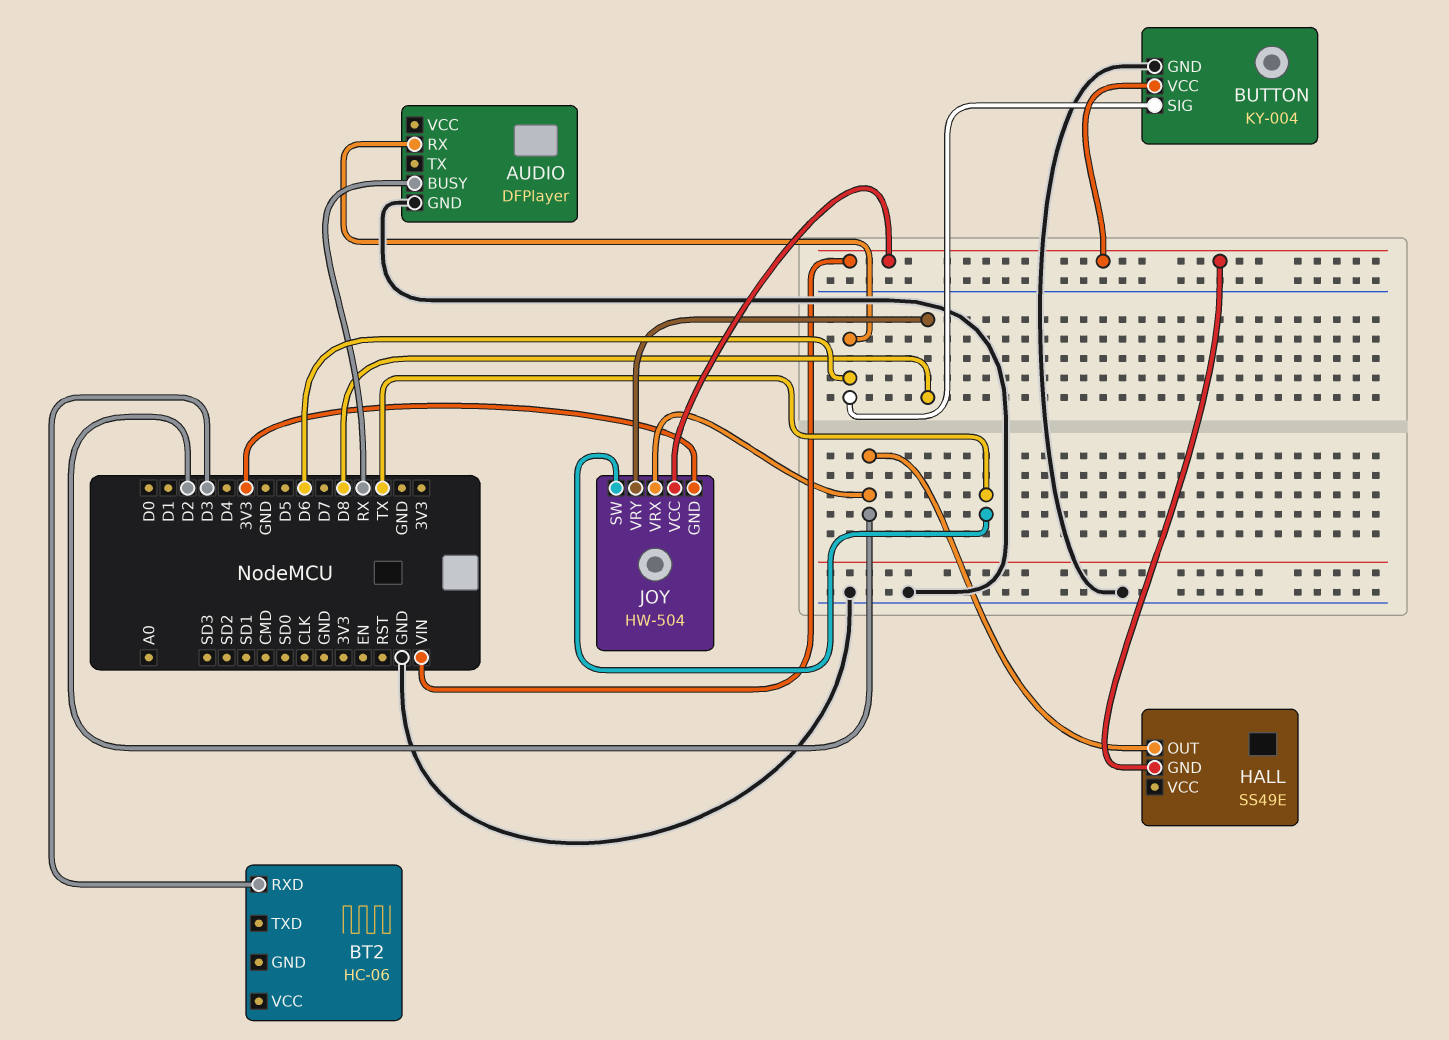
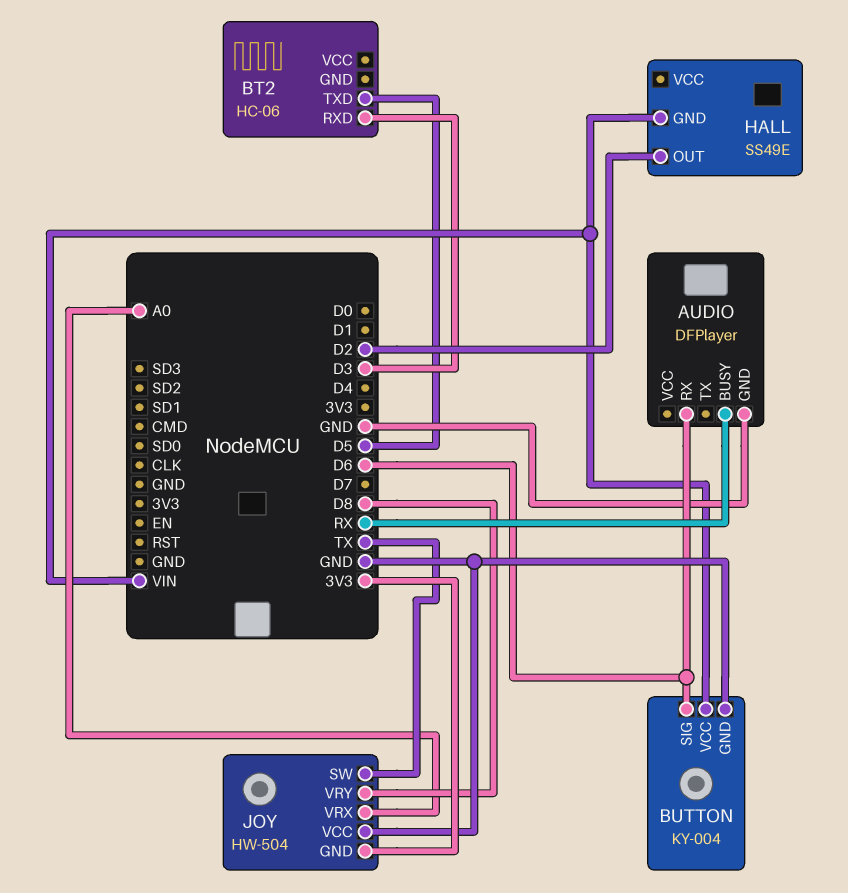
BT2 pin TXD: none -> D5
JOY pin VCC: VIN -> GND
JOY pin VRX: D2 -> A0

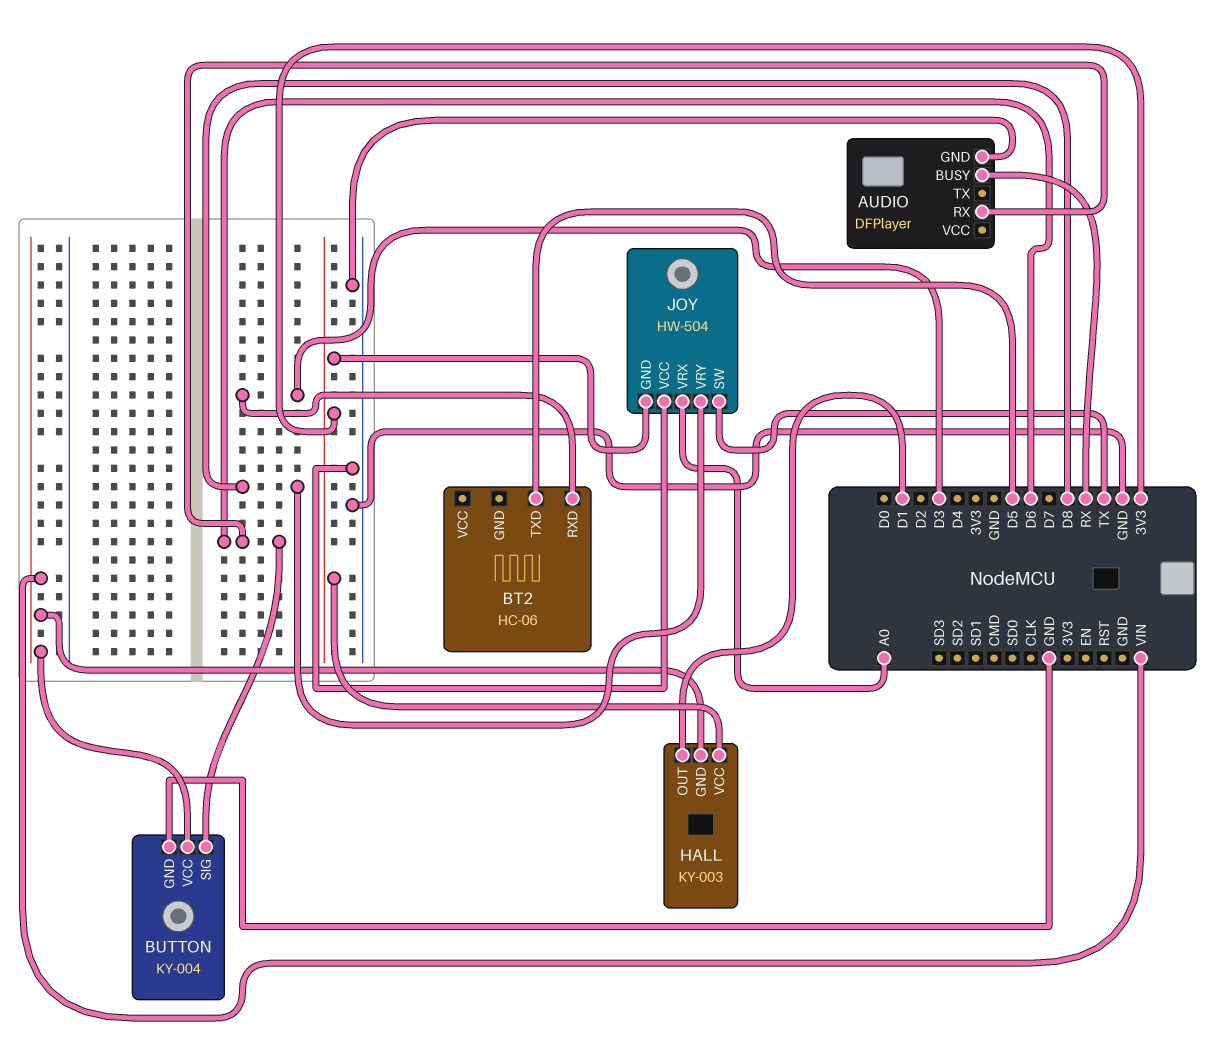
HALL: SS49E -> KY-003
HALL pin OUT: D2 -> D1
HALL pin VCC: none -> 3V3

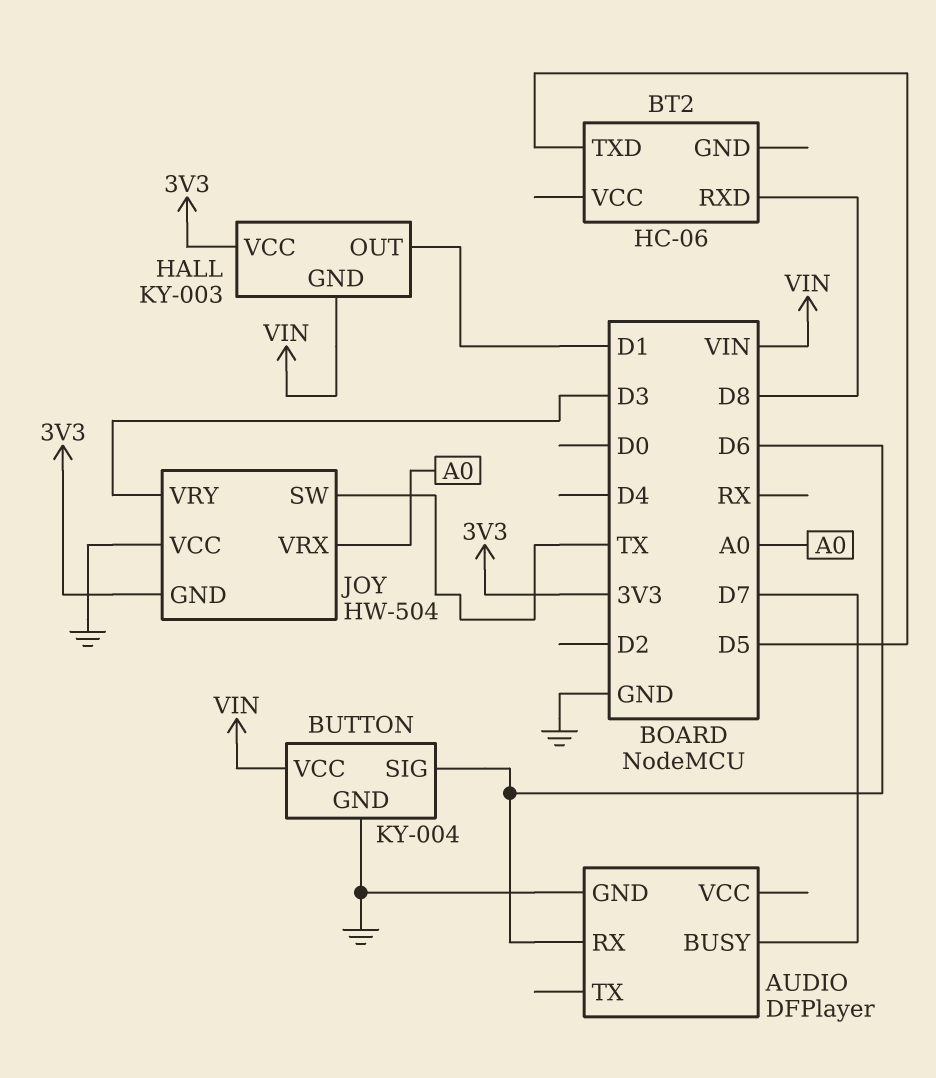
AUDIO pin BUSY: RX -> D7
BT2 pin RXD: D3 -> D8
JOY pin VRY: D8 -> D3

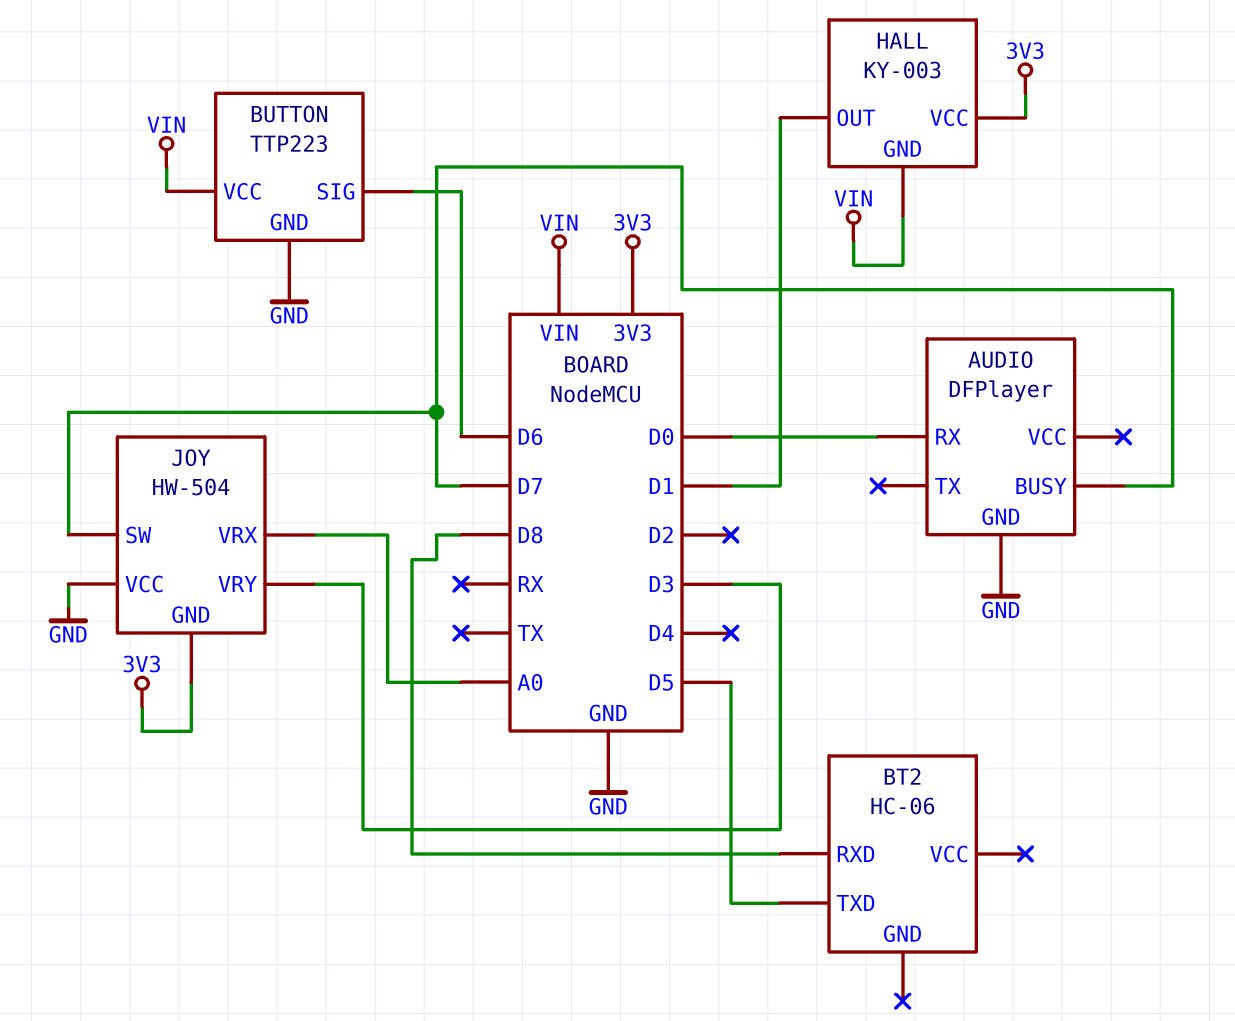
AUDIO pin RX: D6 -> D0
BUTTON: KY-004 -> TTP223
JOY pin SW: TX -> D7

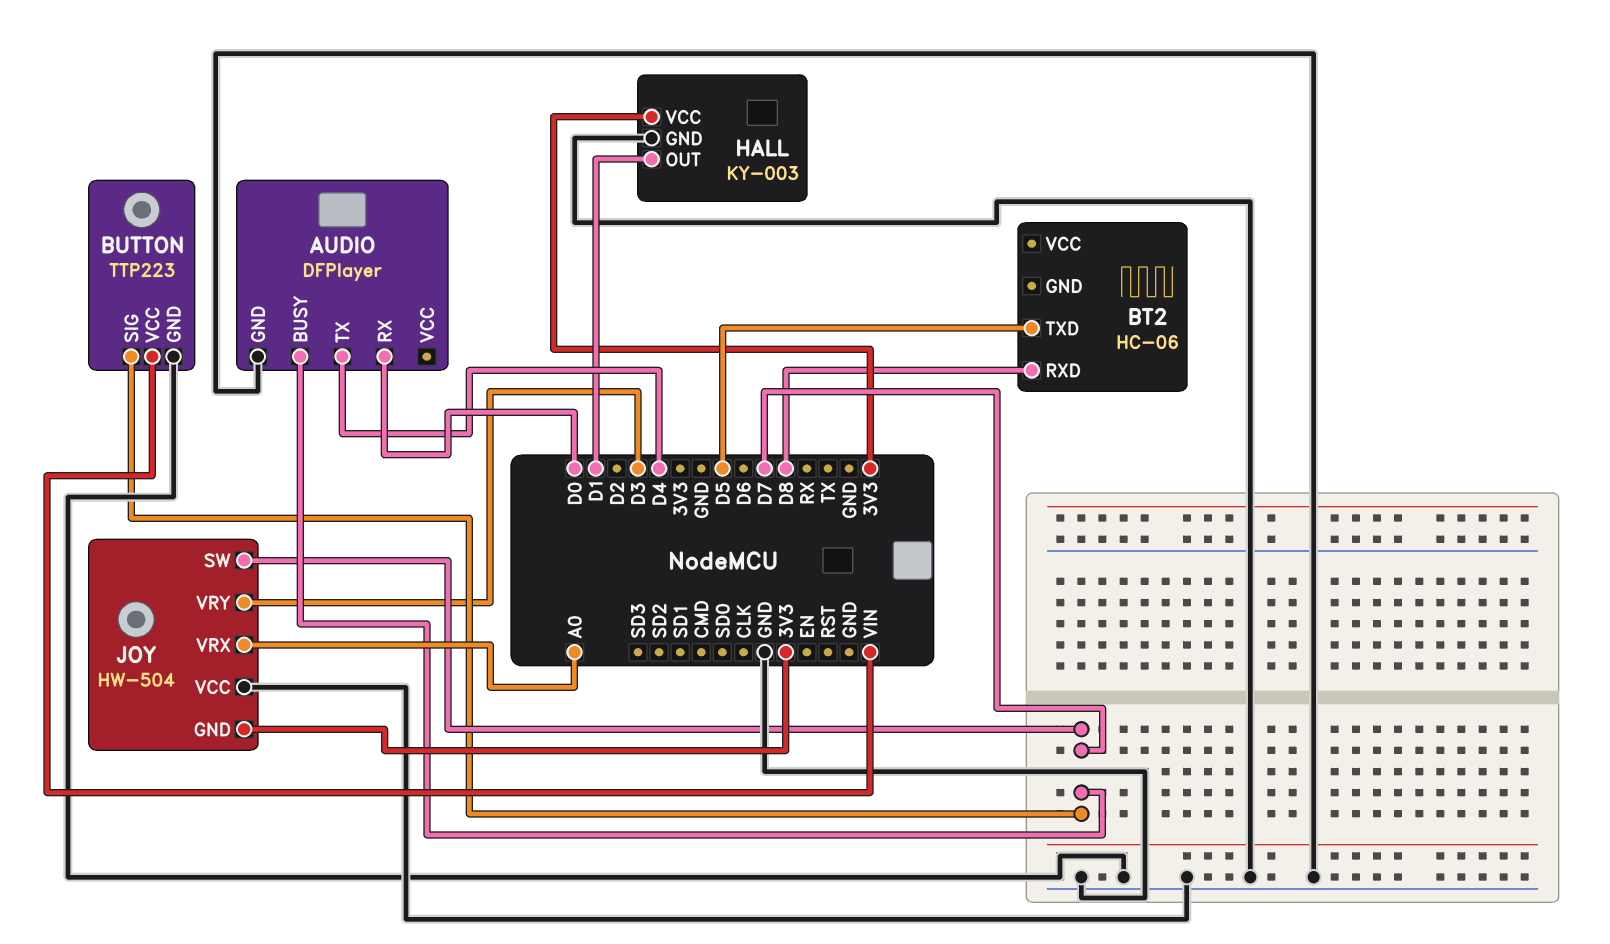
AUDIO pin TX: none -> D4
BUTTON pin SIG: D6 -> D7
HALL pin GND: VIN -> GND

